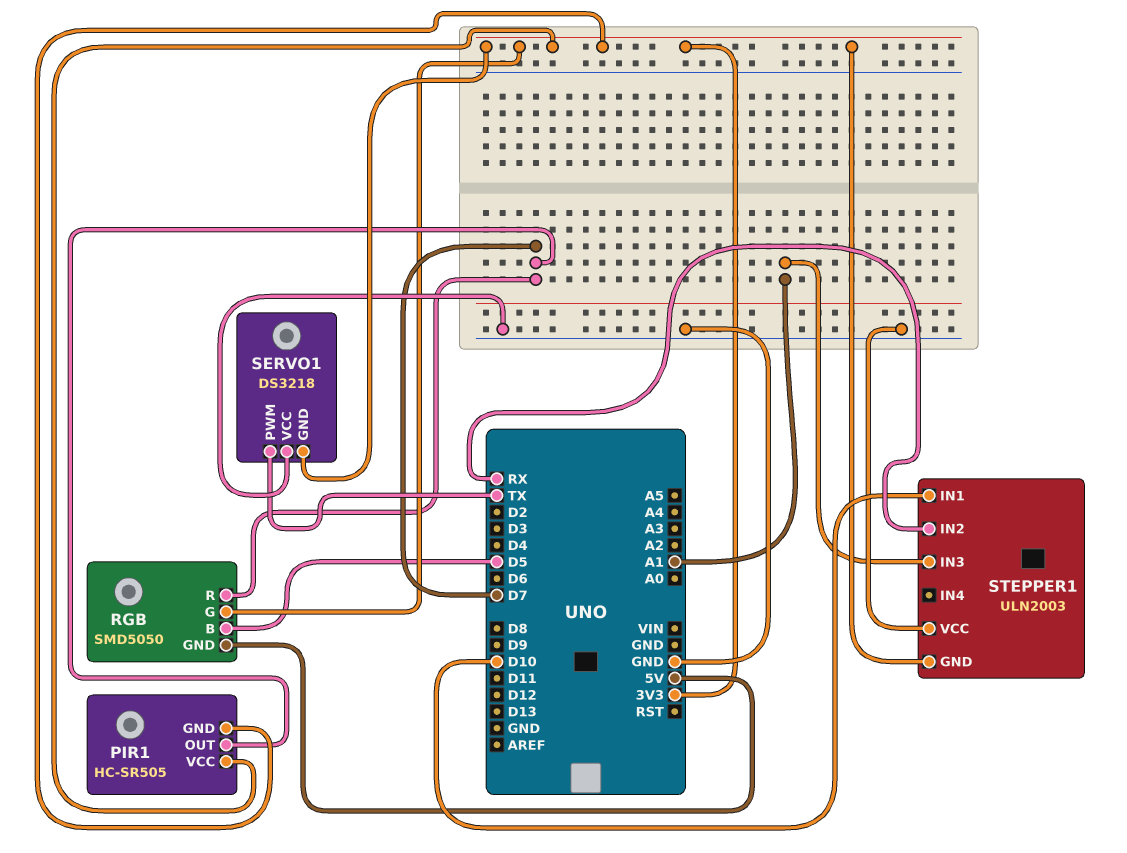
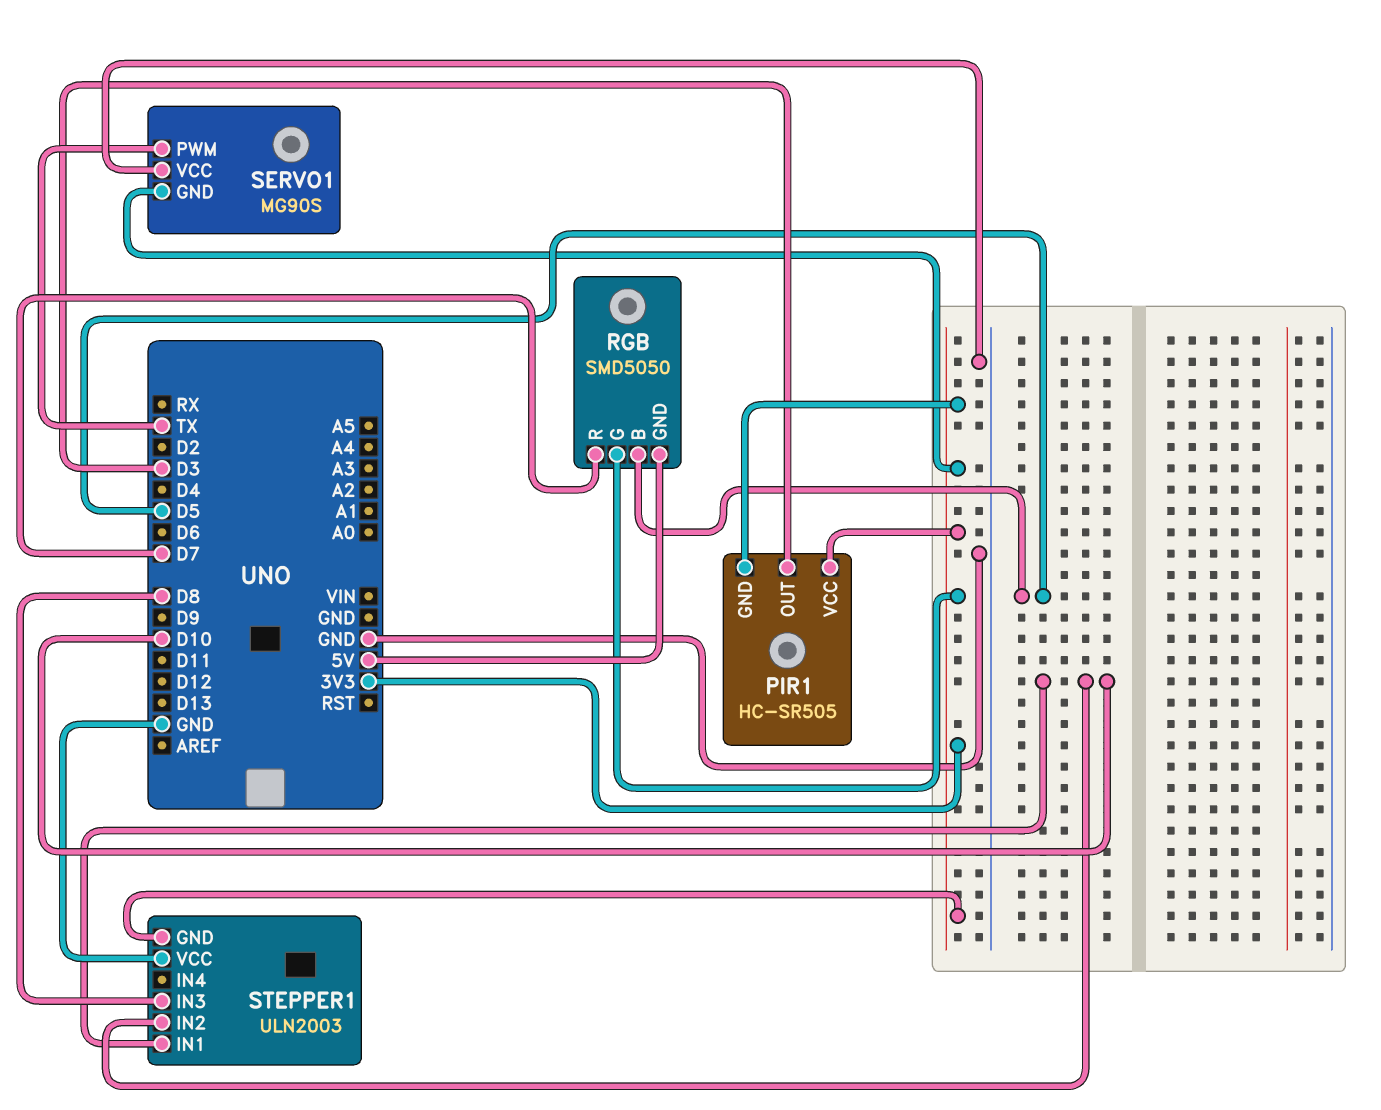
PIR1 pin OUT: D7 -> D3
SERVO1: DS3218 -> MG90S
STEPPER1 pin IN2: RX -> D10
STEPPER1 pin IN3: A1 -> D8

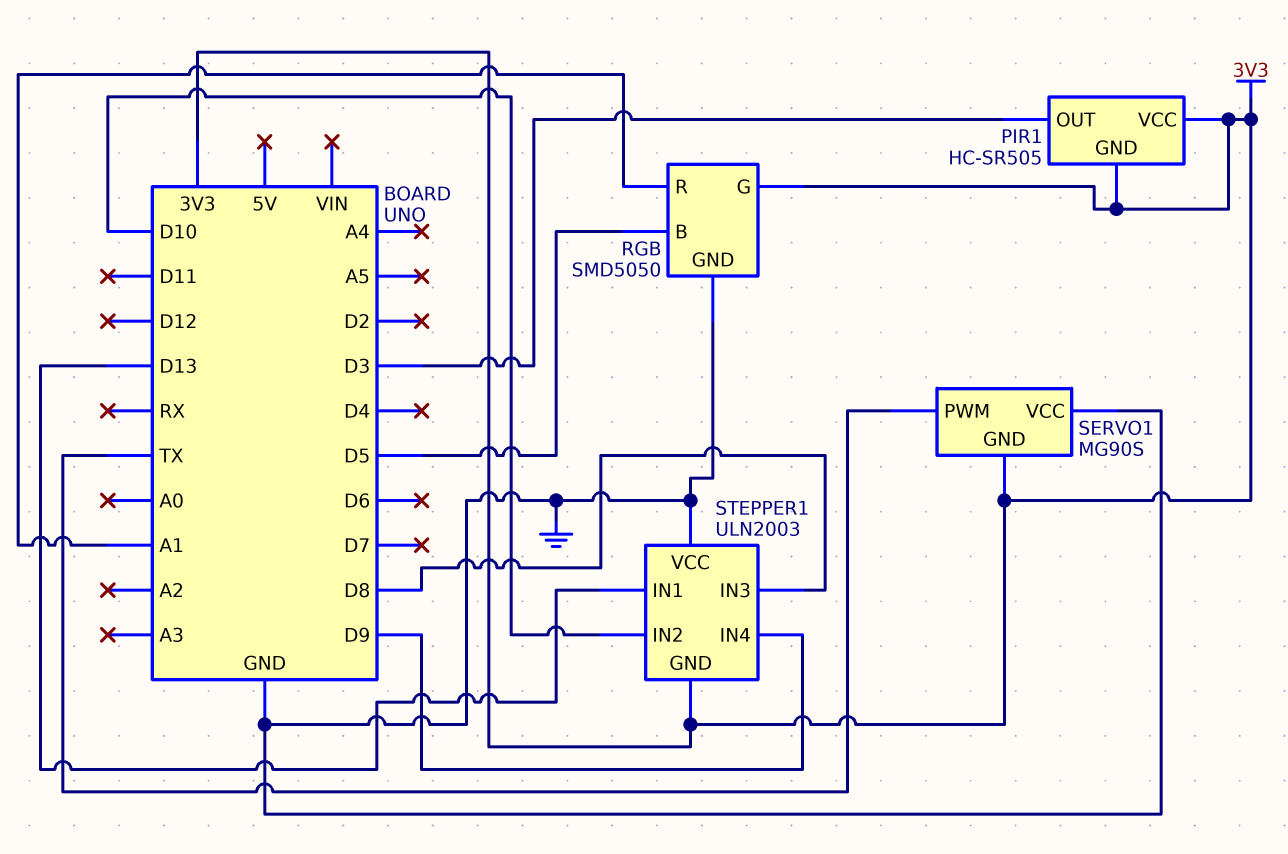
RGB pin GND: 5V -> GND
RGB pin R: D7 -> A1
STEPPER1 pin IN1: D10 -> D13
STEPPER1 pin IN4: none -> D9

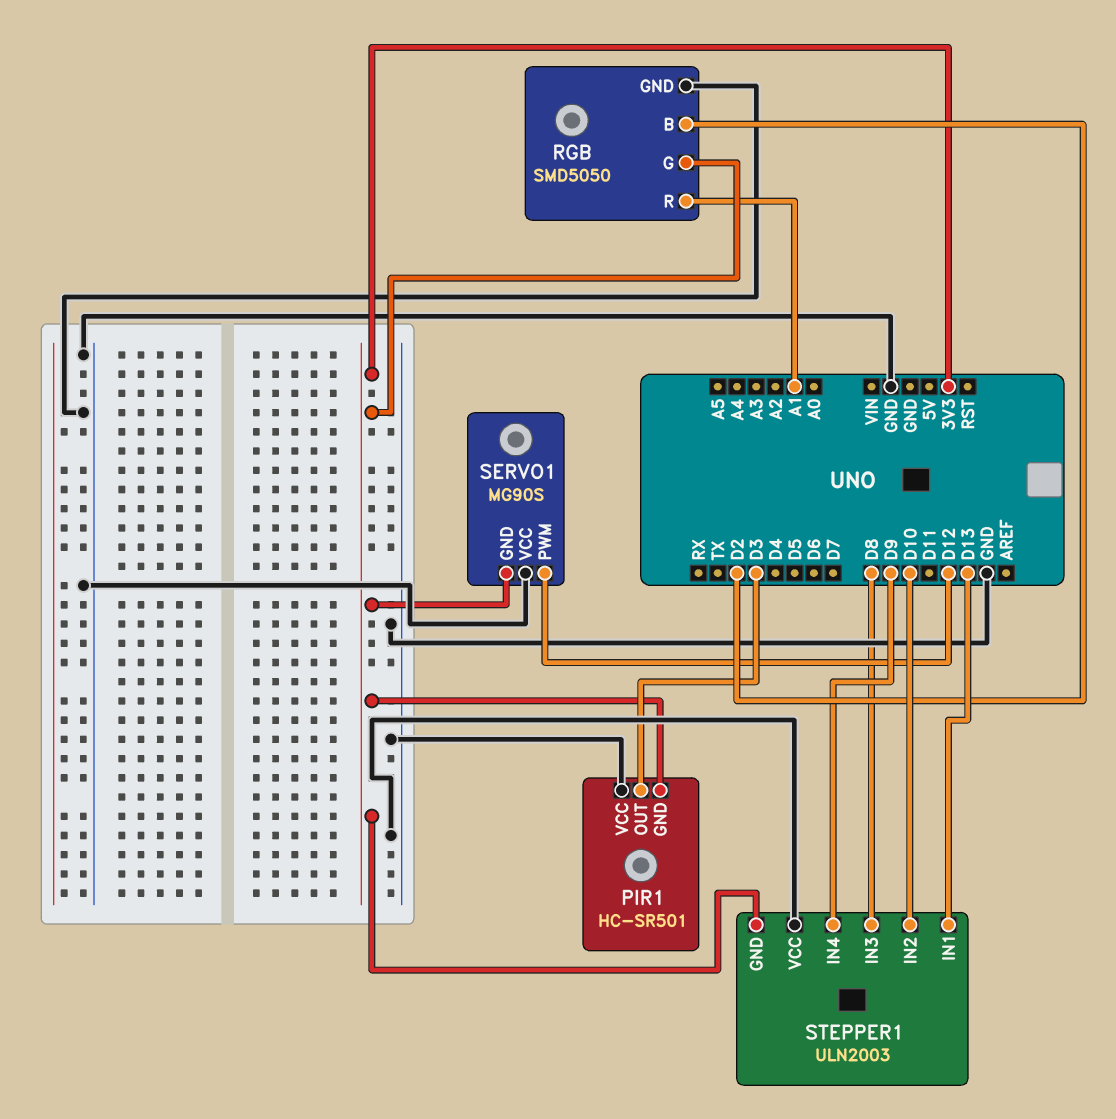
PIR1: HC-SR505 -> HC-SR501
PIR1 pin VCC: 3V3 -> GND
RGB pin B: D5 -> D2
SERVO1 pin PWM: TX -> D12

